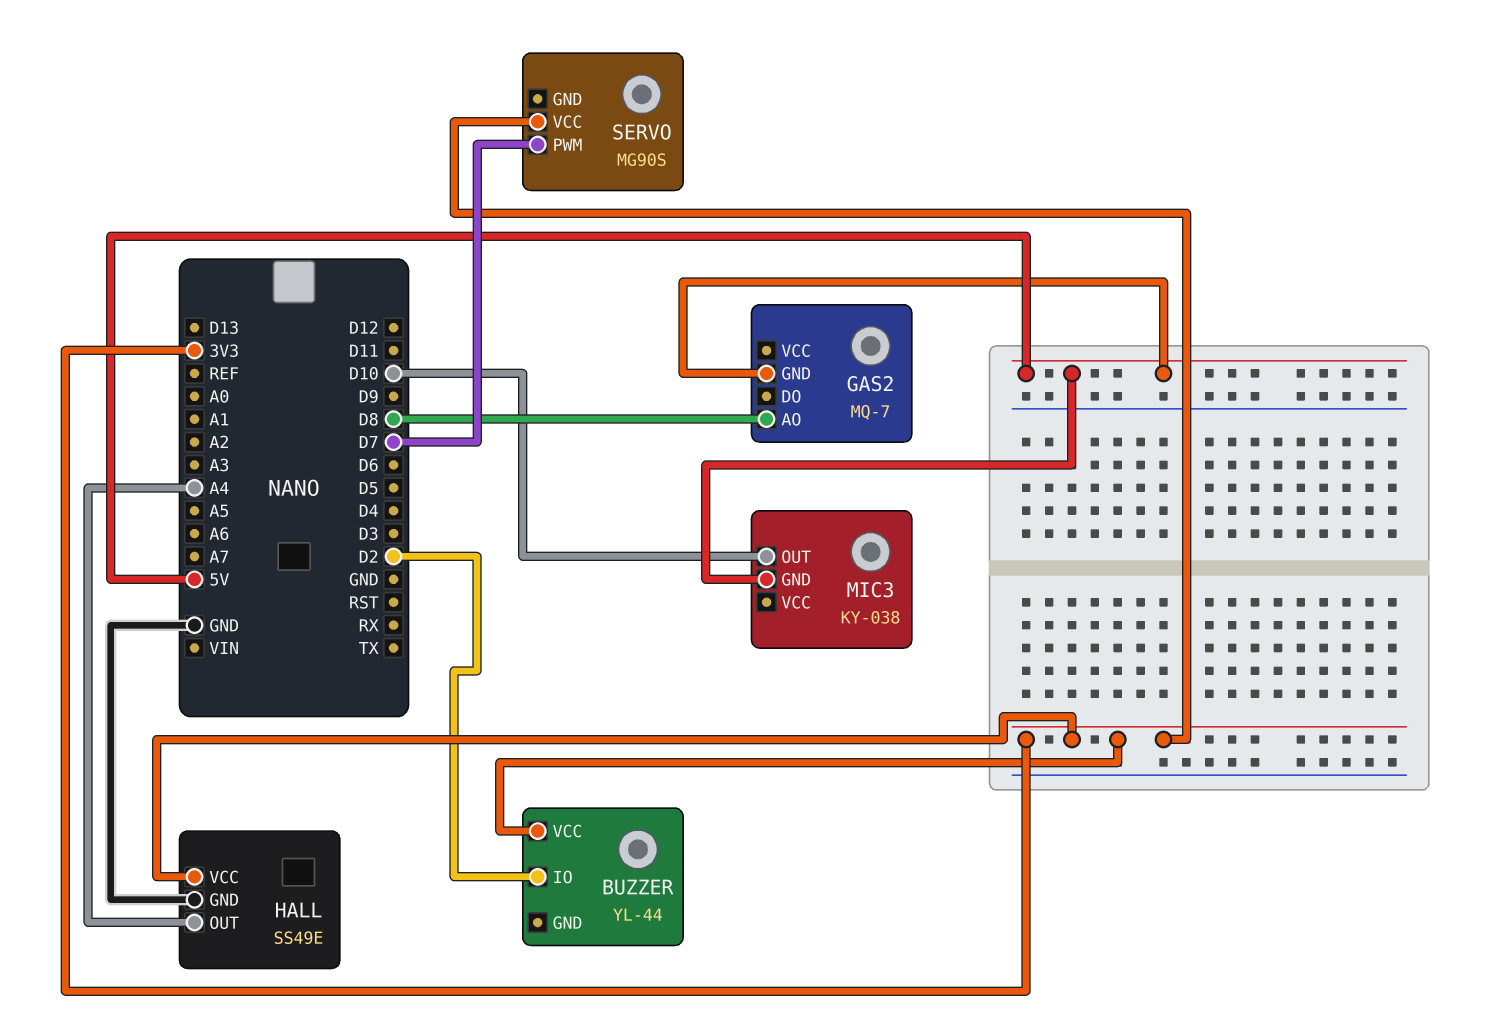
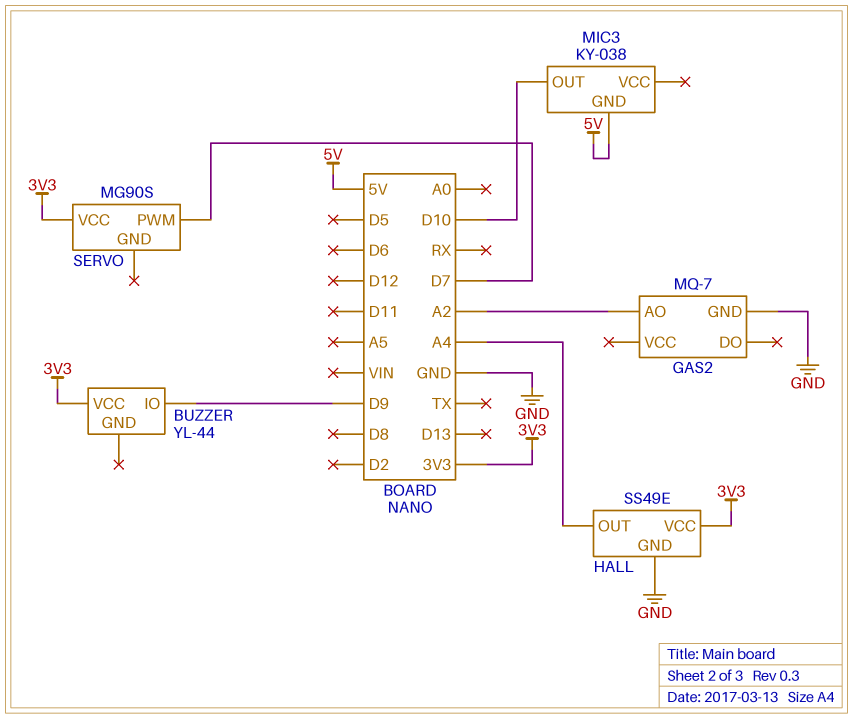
BUZZER pin IO: D2 -> D9
GAS2 pin AO: D8 -> A2
GAS2 pin GND: 5V -> GND

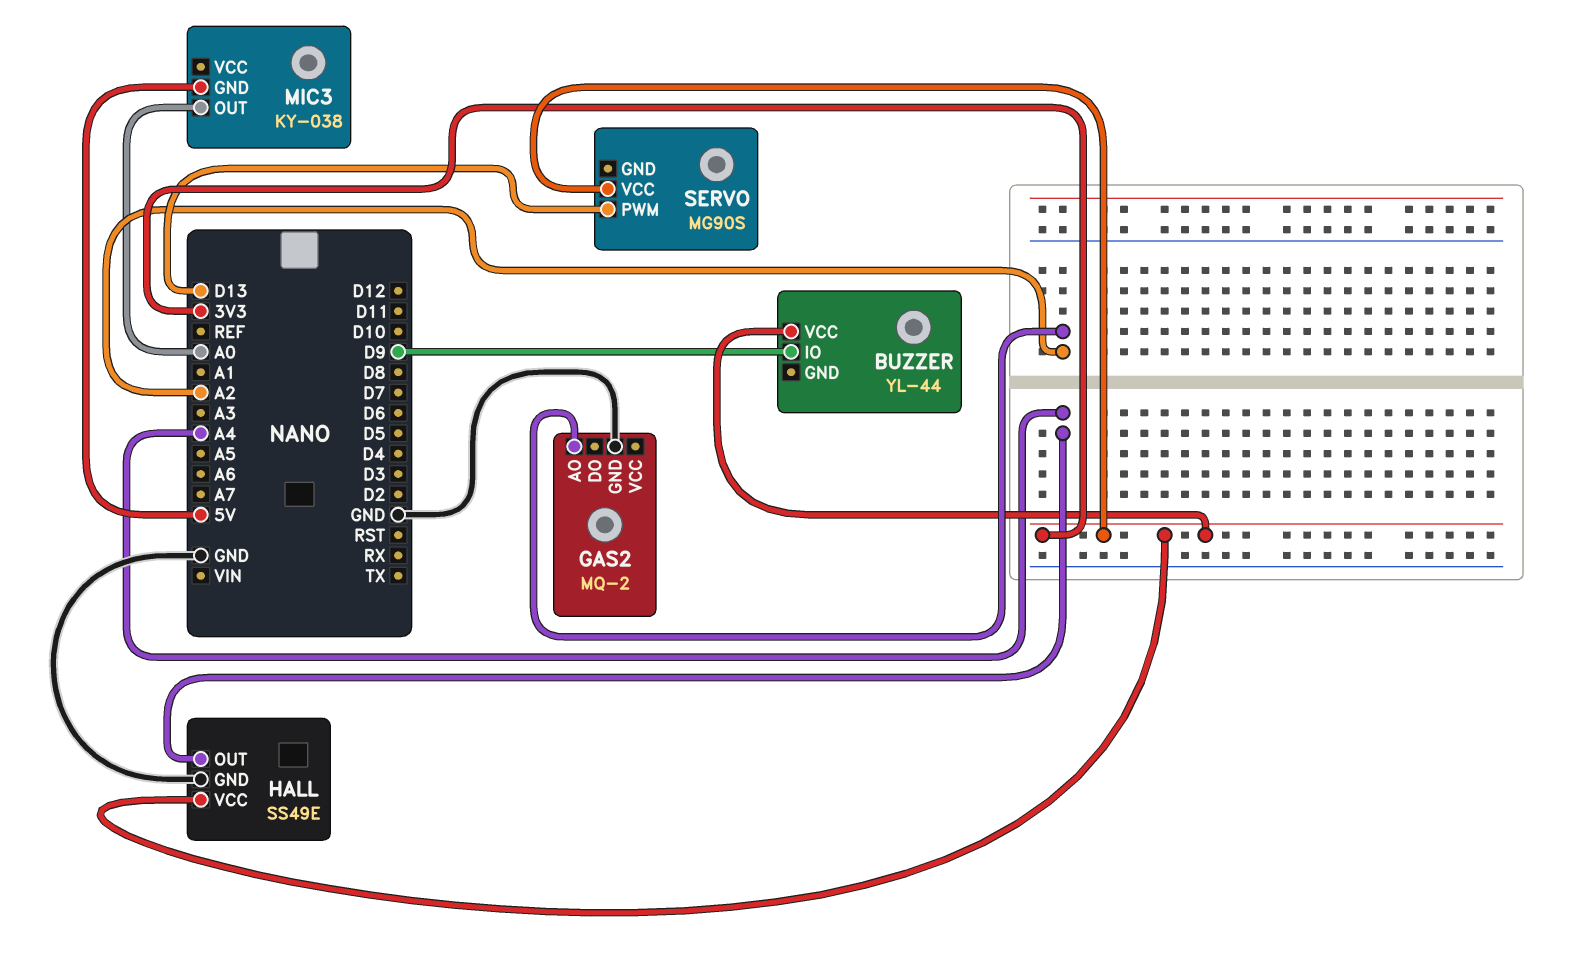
GAS2: MQ-7 -> MQ-2
MIC3 pin OUT: D10 -> A0
SERVO pin PWM: D7 -> D13

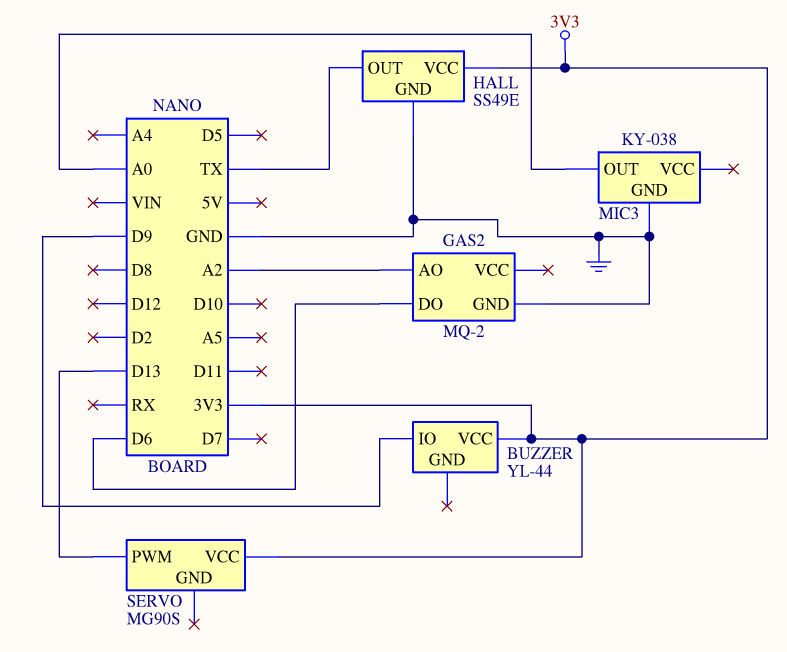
GAS2 pin DO: none -> D6
HALL pin OUT: A4 -> TX
MIC3 pin GND: 5V -> GND

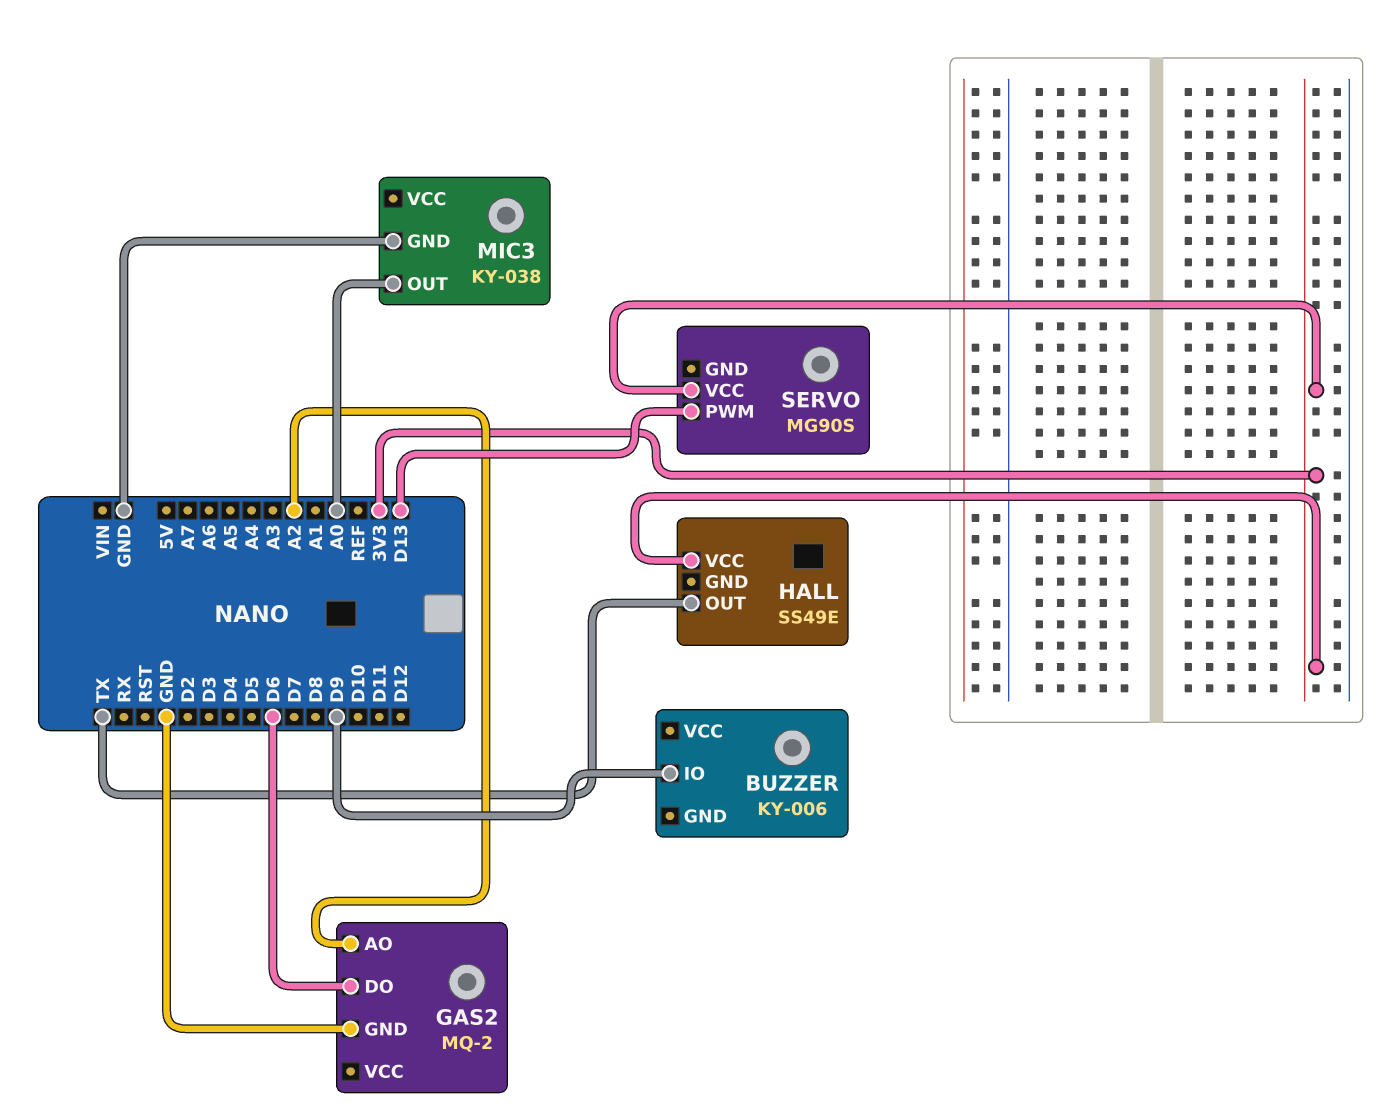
BUZZER: YL-44 -> KY-006
BUZZER pin VCC: 3V3 -> none
HALL pin GND: GND -> none

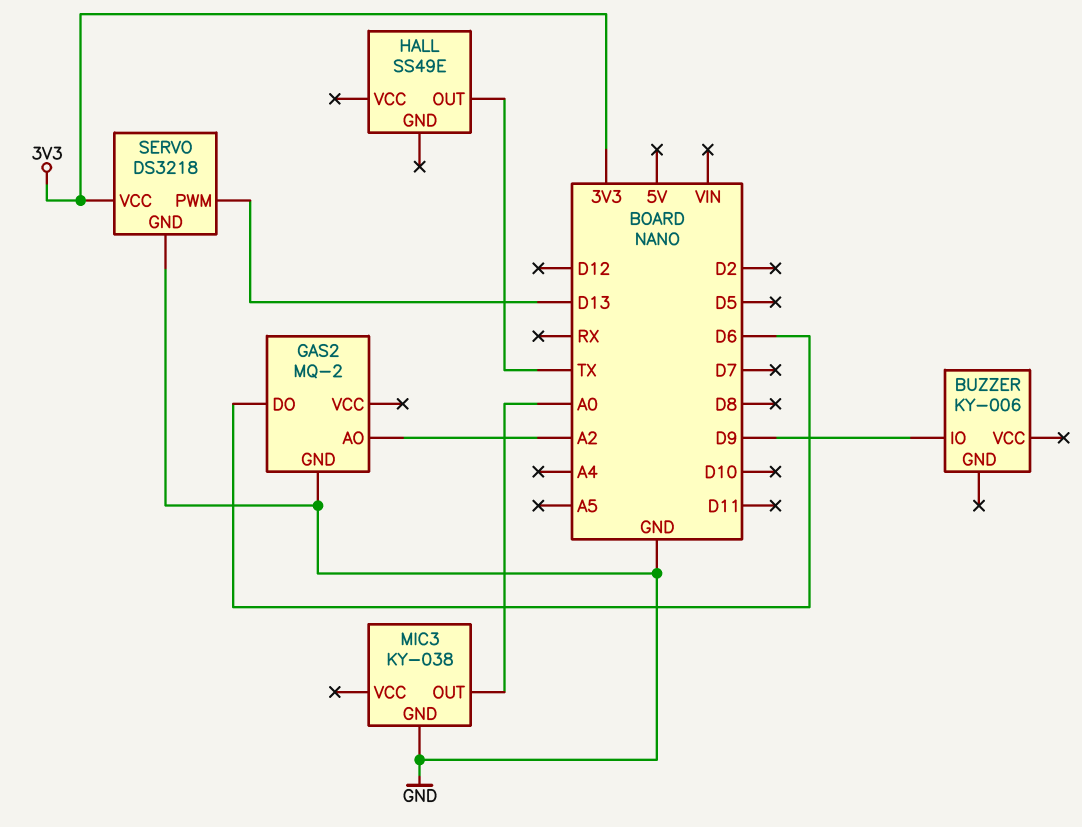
HALL pin VCC: 3V3 -> none
SERVO: MG90S -> DS3218
SERVO pin GND: none -> GND

